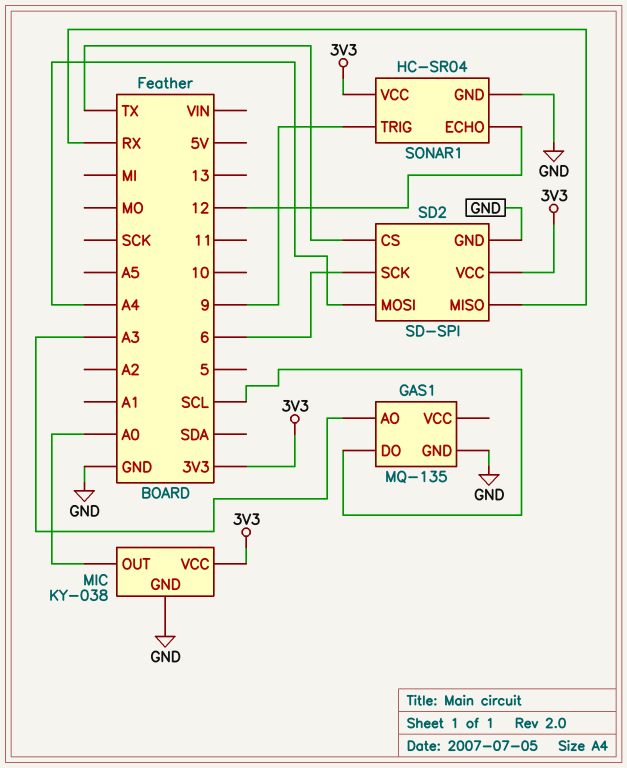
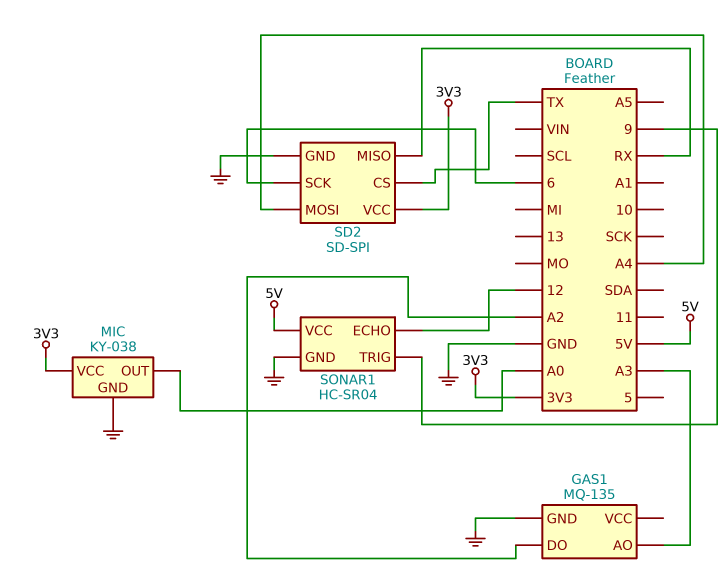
GAS1 pin DO: SCL -> A2
SONAR1 pin VCC: 3V3 -> 5V

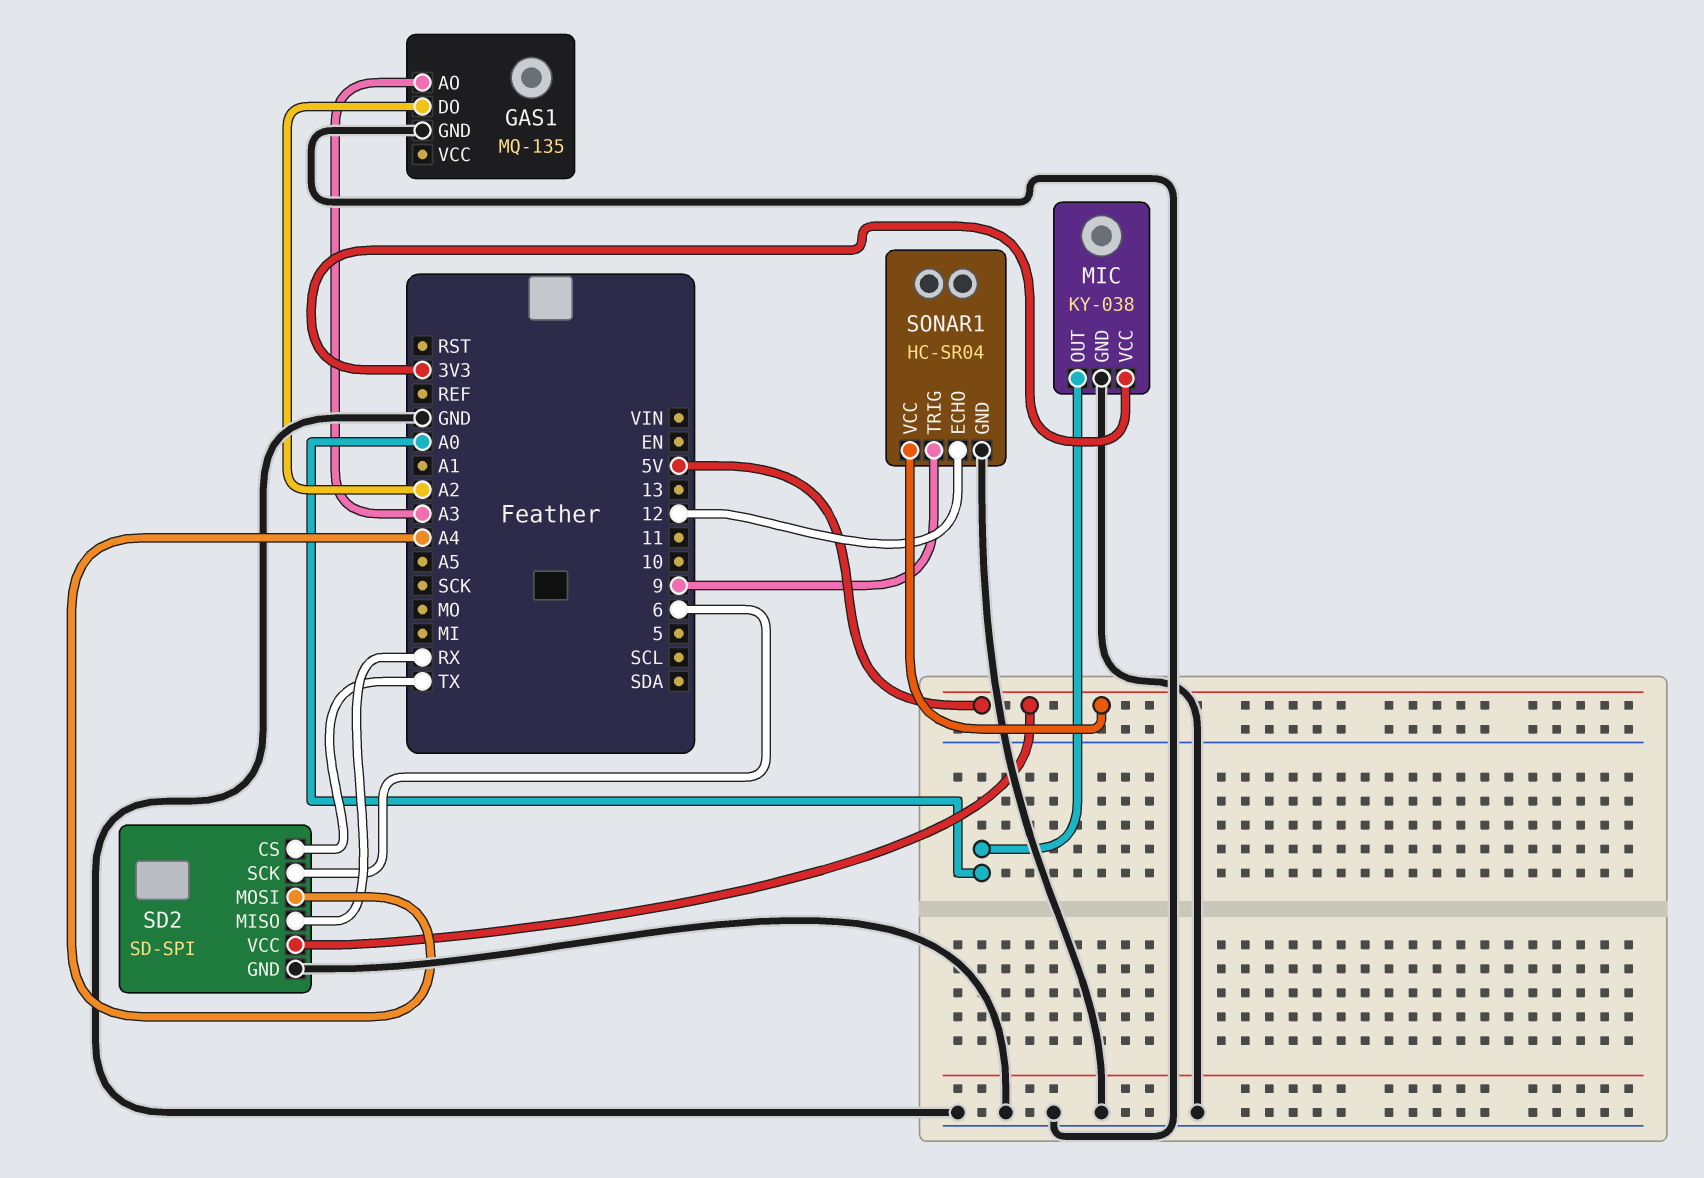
SD2 pin VCC: 3V3 -> 5V

